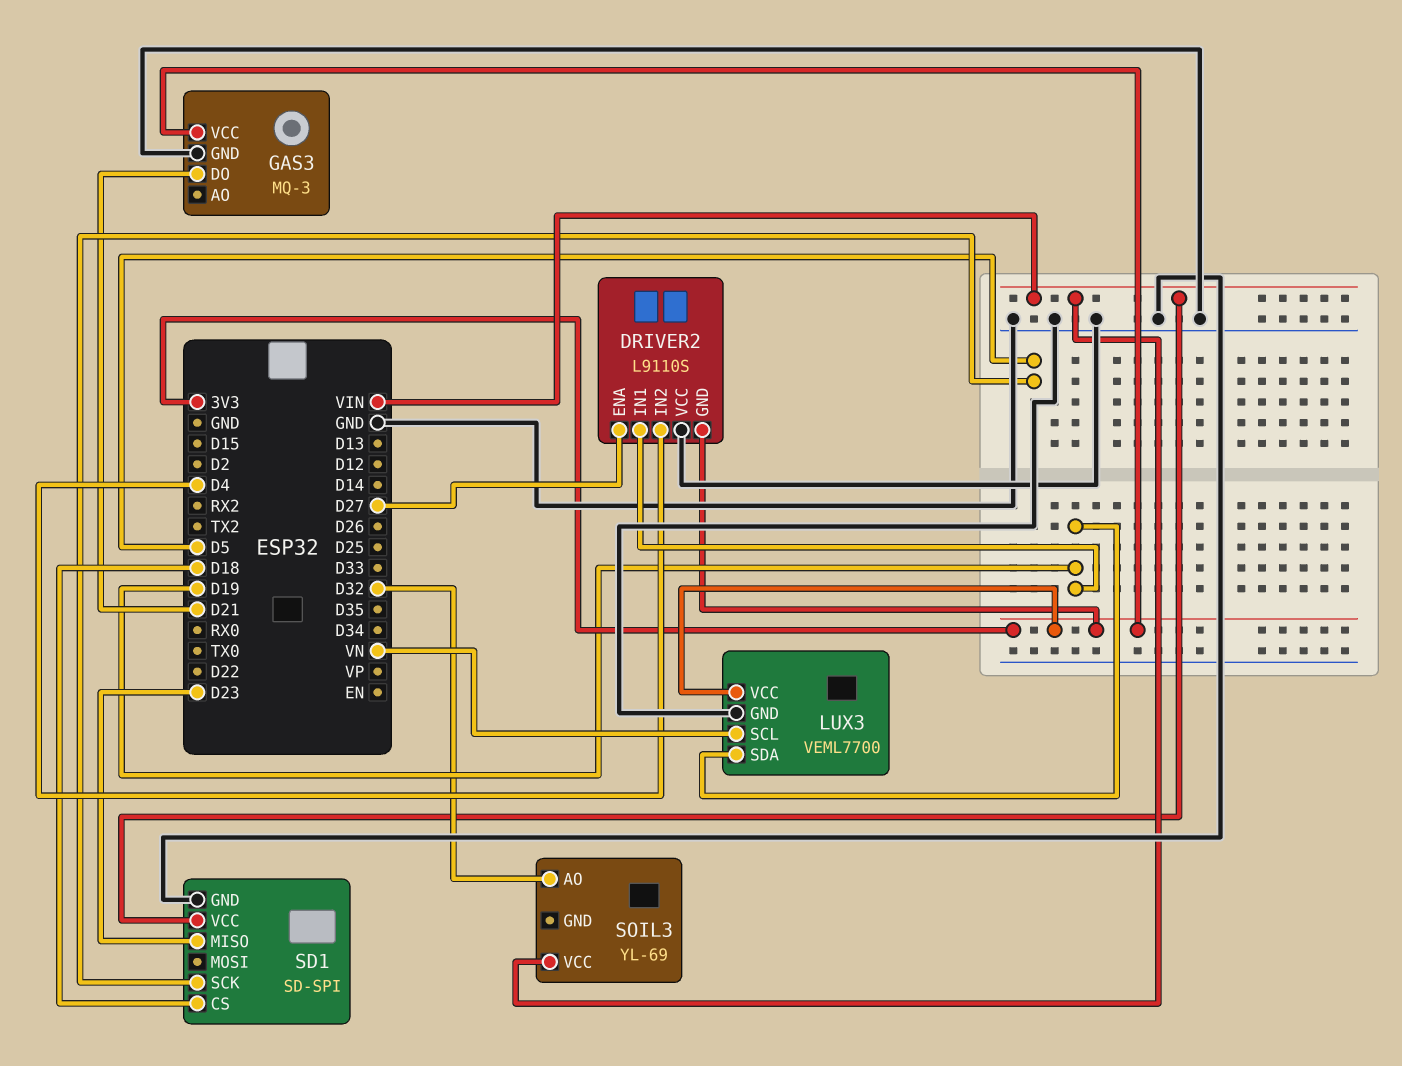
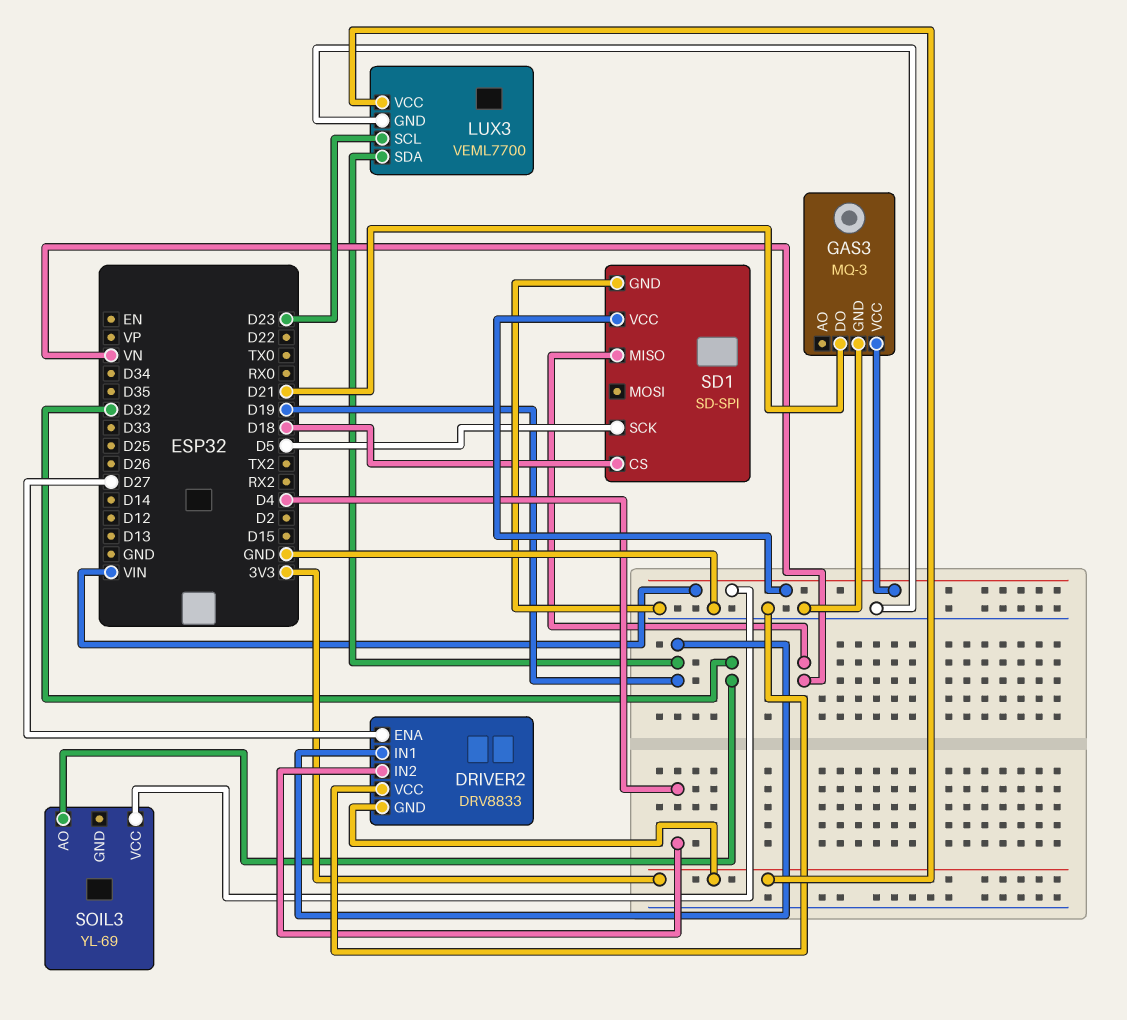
DRIVER2: L9110S -> DRV8833
GAS3 pin VCC: 3V3 -> VIN
LUX3 pin SCL: VN -> D23
SD1 pin MISO: D23 -> VN

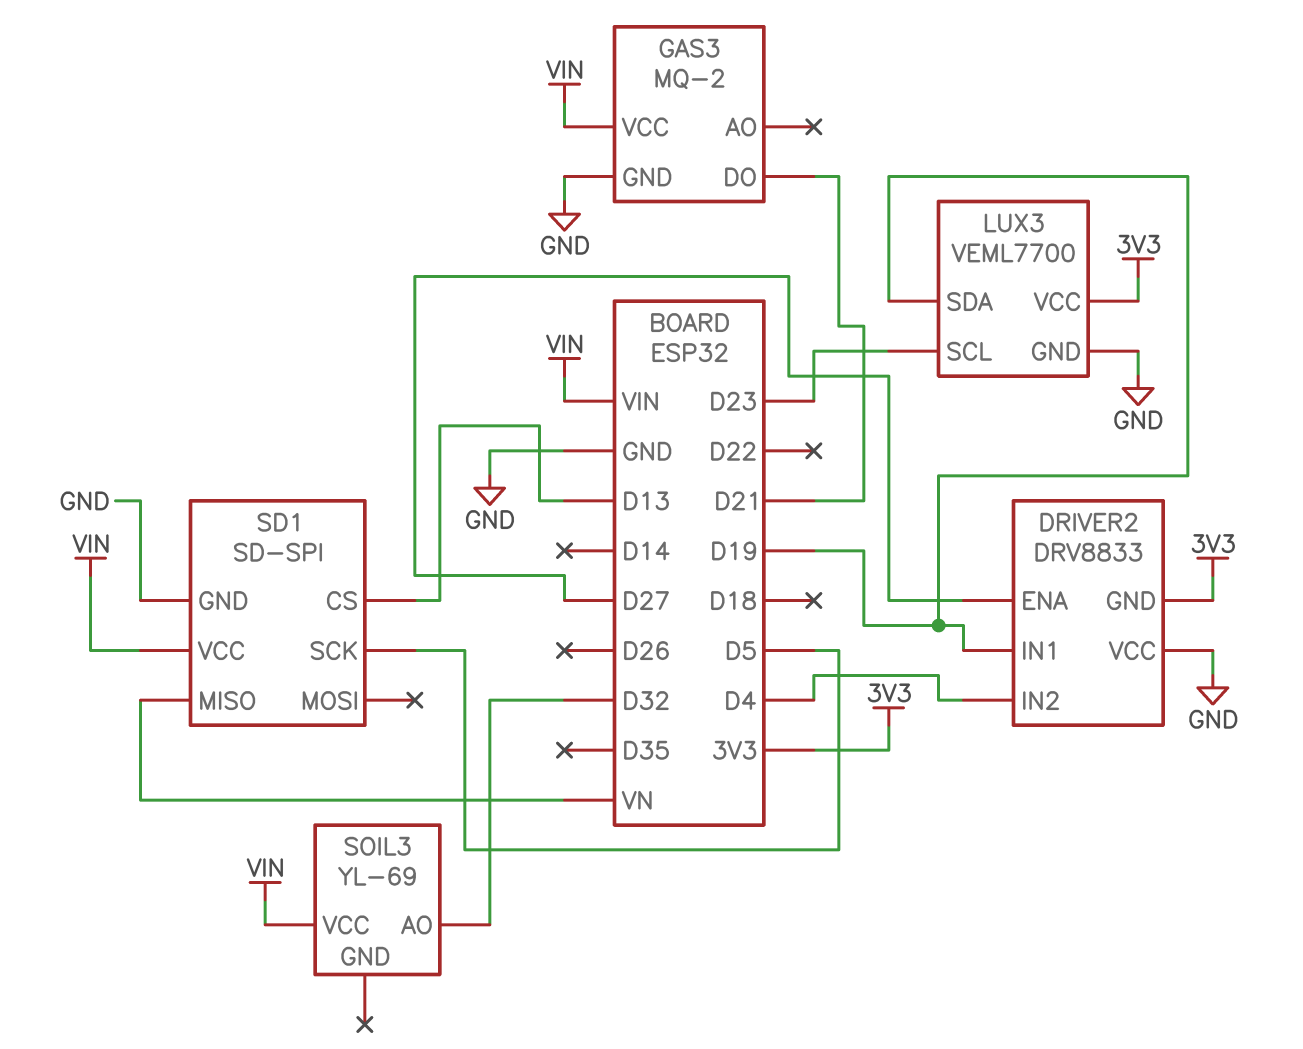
GAS3: MQ-3 -> MQ-2
SD1 pin CS: D18 -> D13

